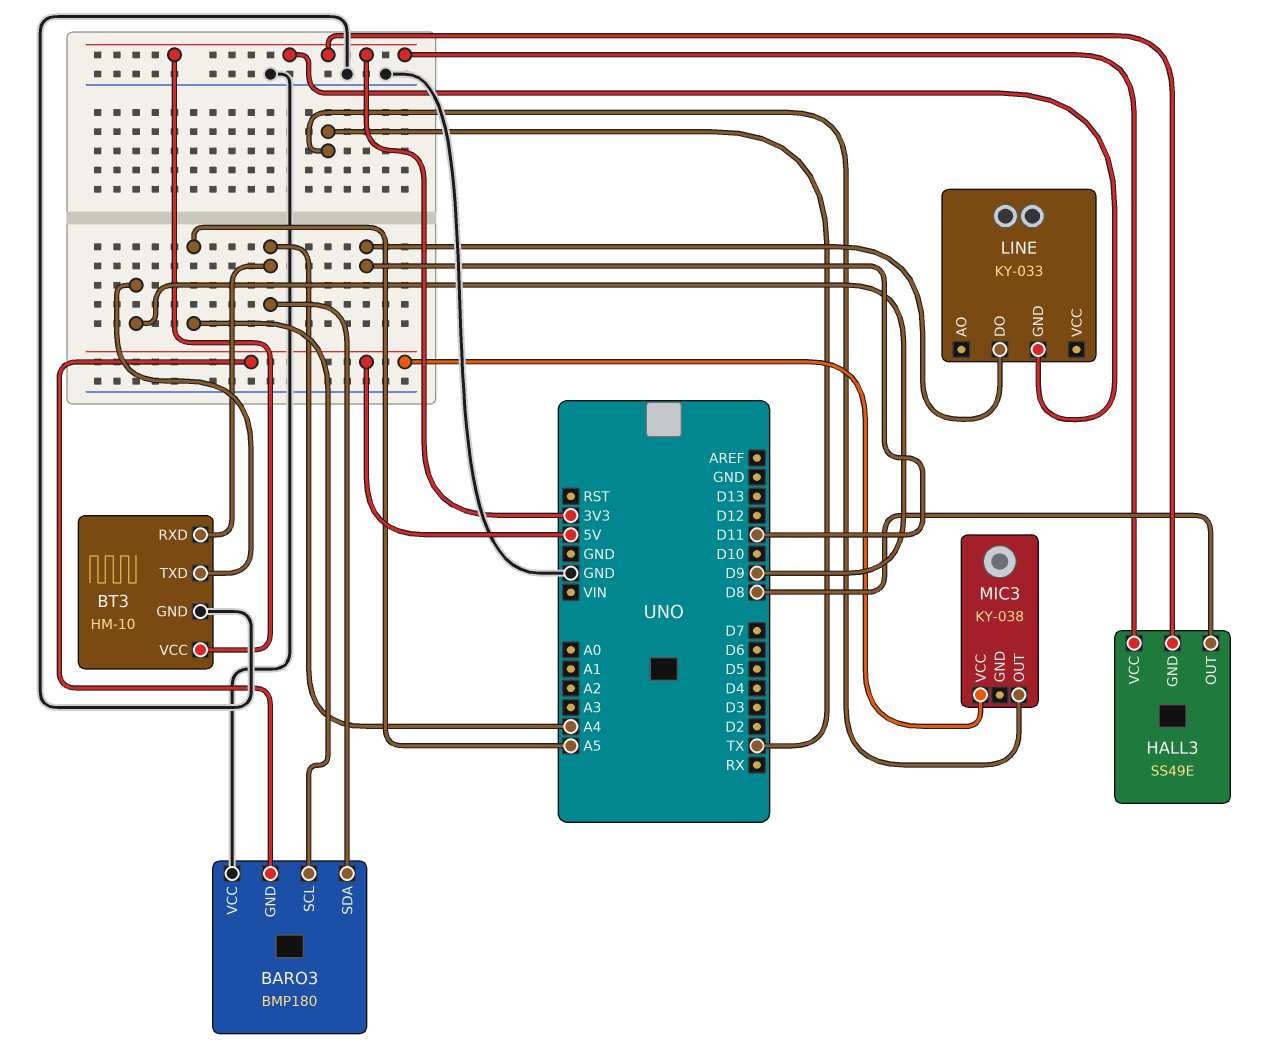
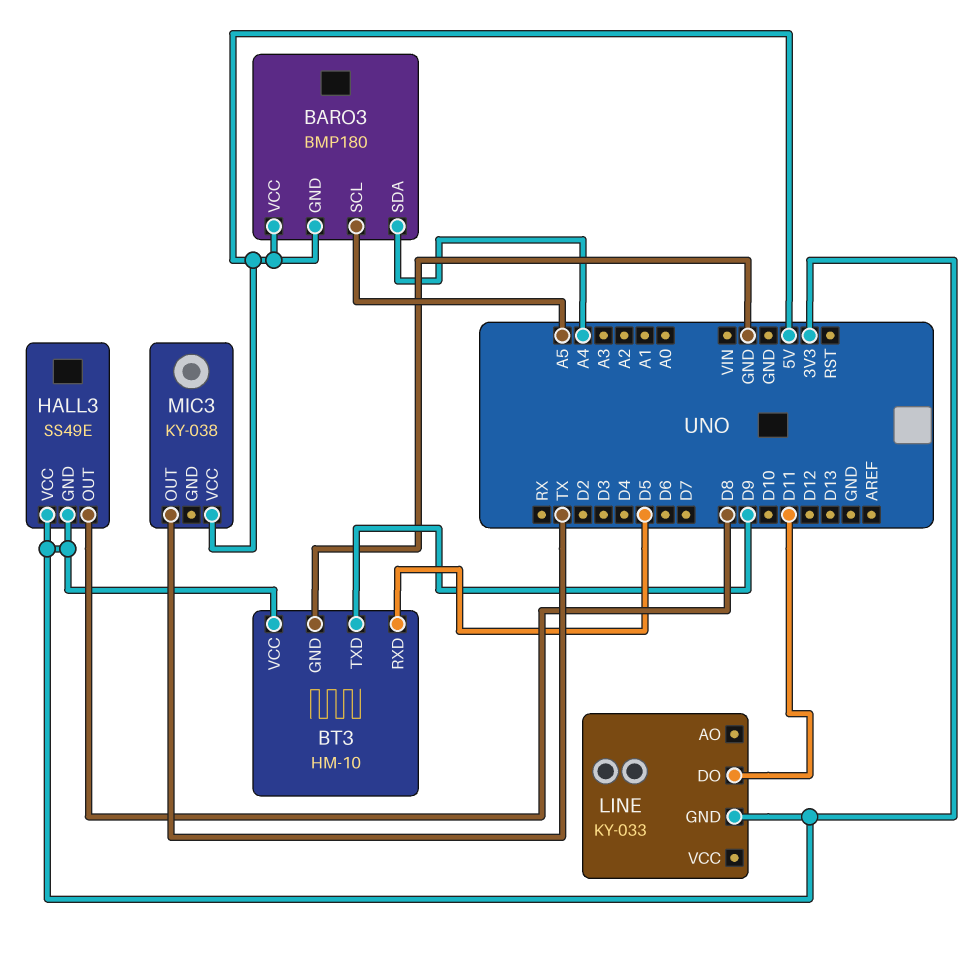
BARO3 pin VCC: GND -> 5V
BT3 pin RXD: A4 -> D5

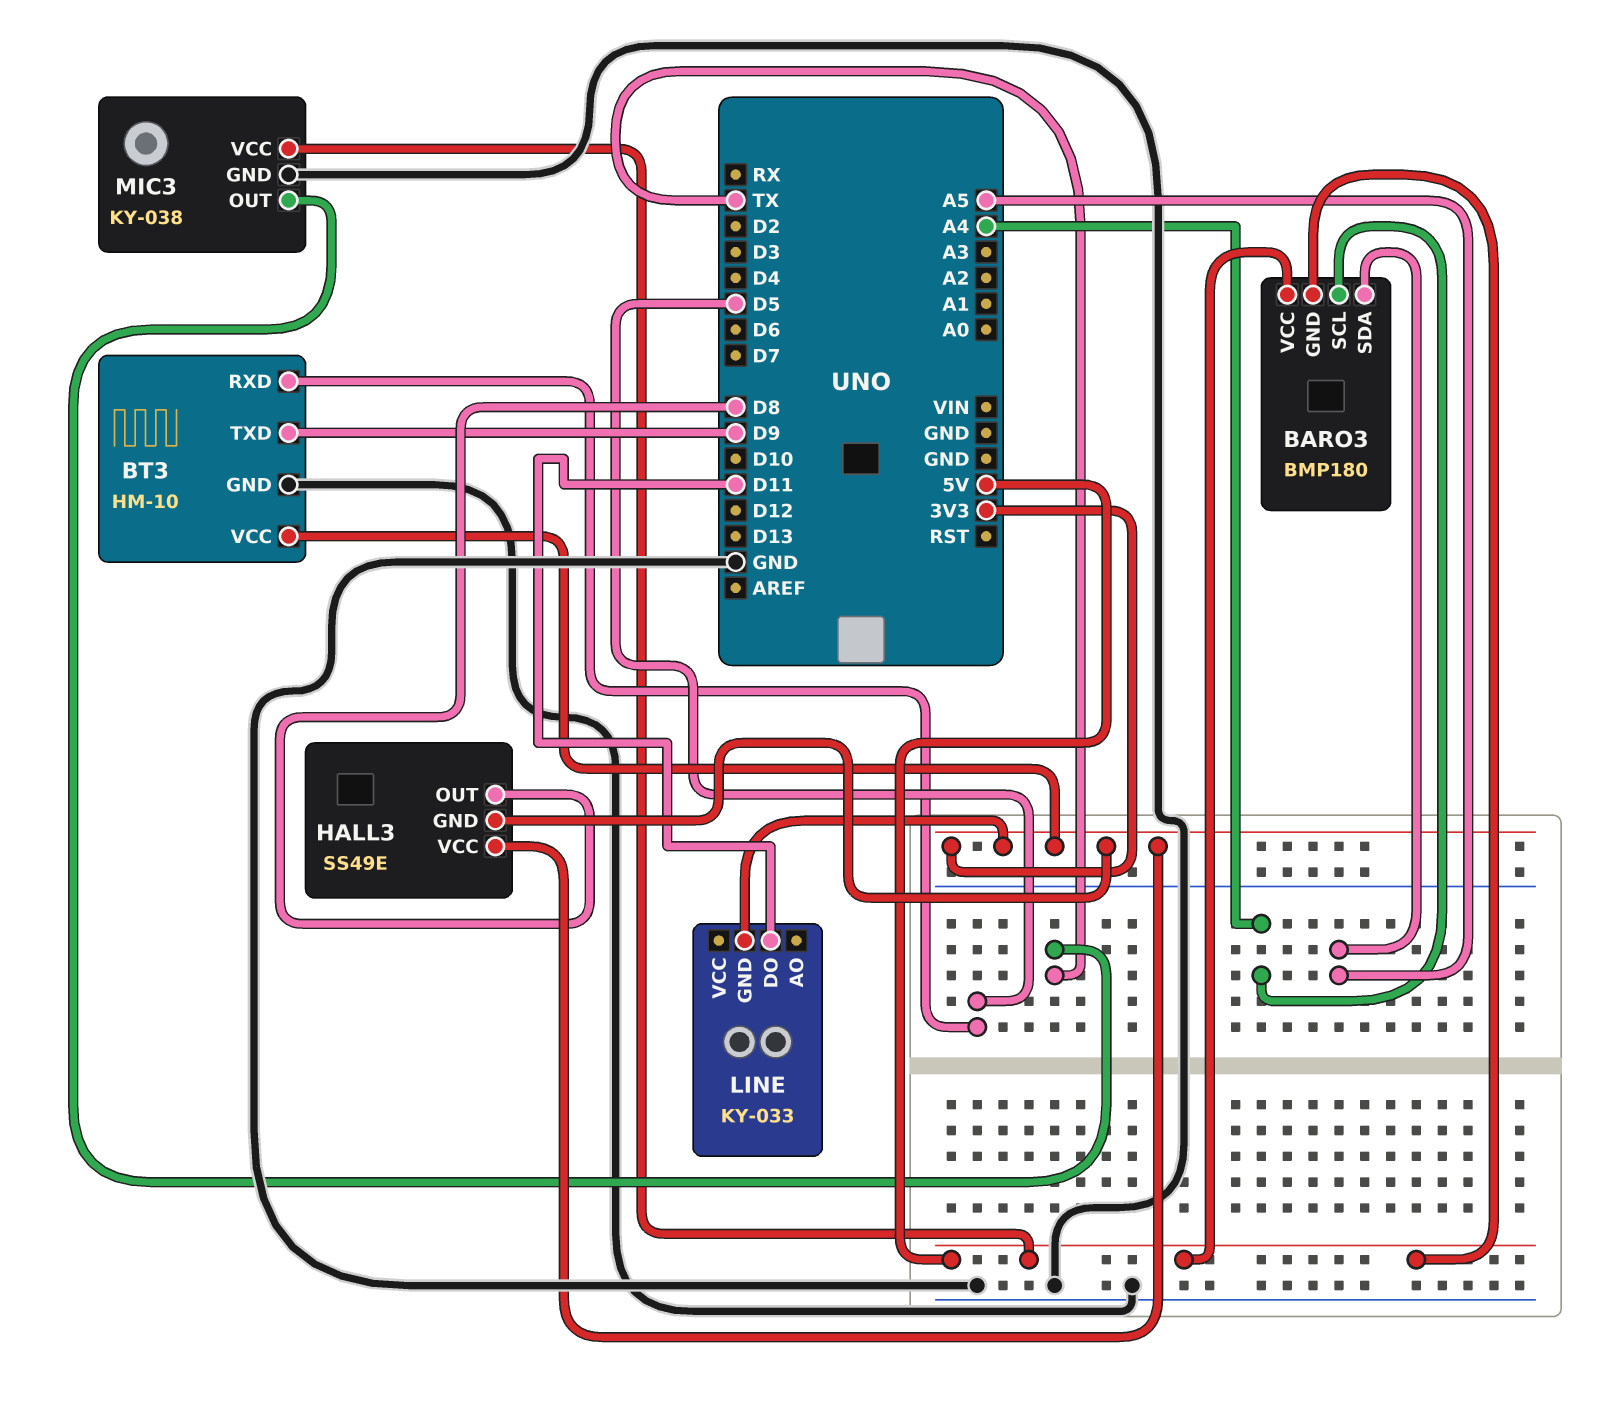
BARO3 pin SCL: A5 -> A4
BARO3 pin SDA: A4 -> A5
MIC3 pin GND: none -> GND

